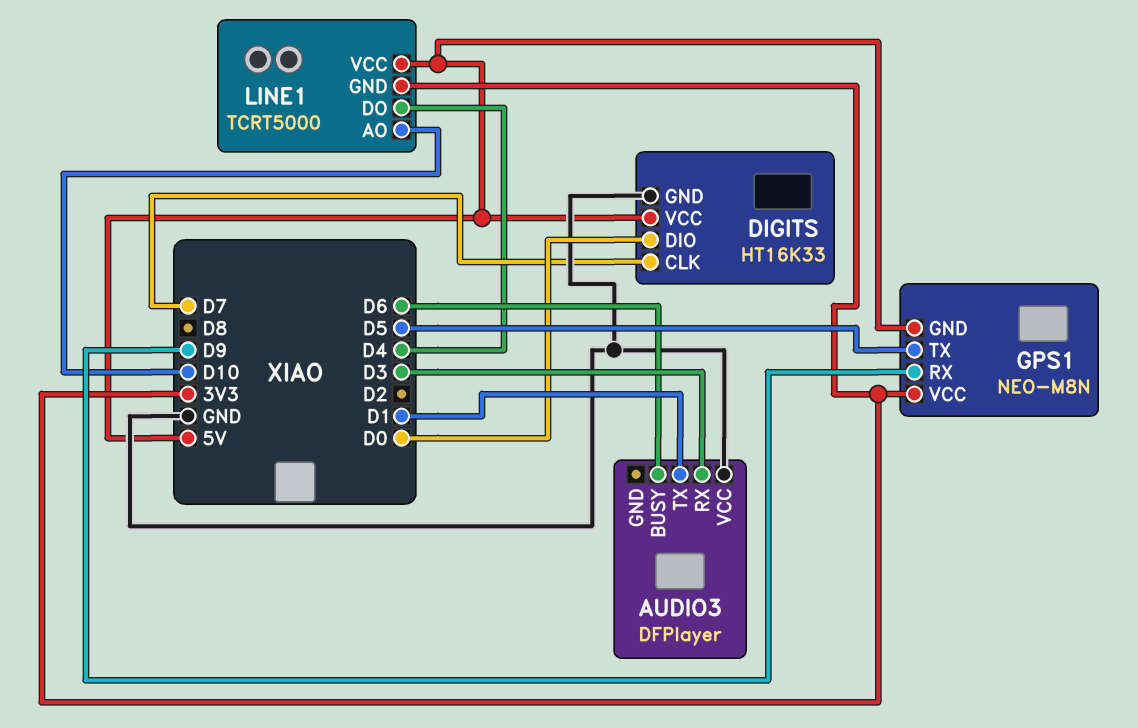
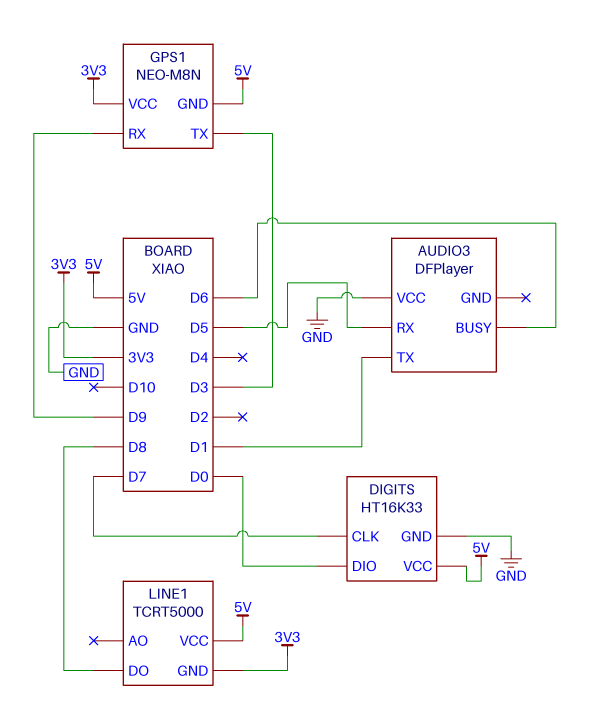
AUDIO3 pin RX: D3 -> D5
GPS1 pin TX: D5 -> D3
LINE1 pin AO: D10 -> none
LINE1 pin DO: D4 -> D8

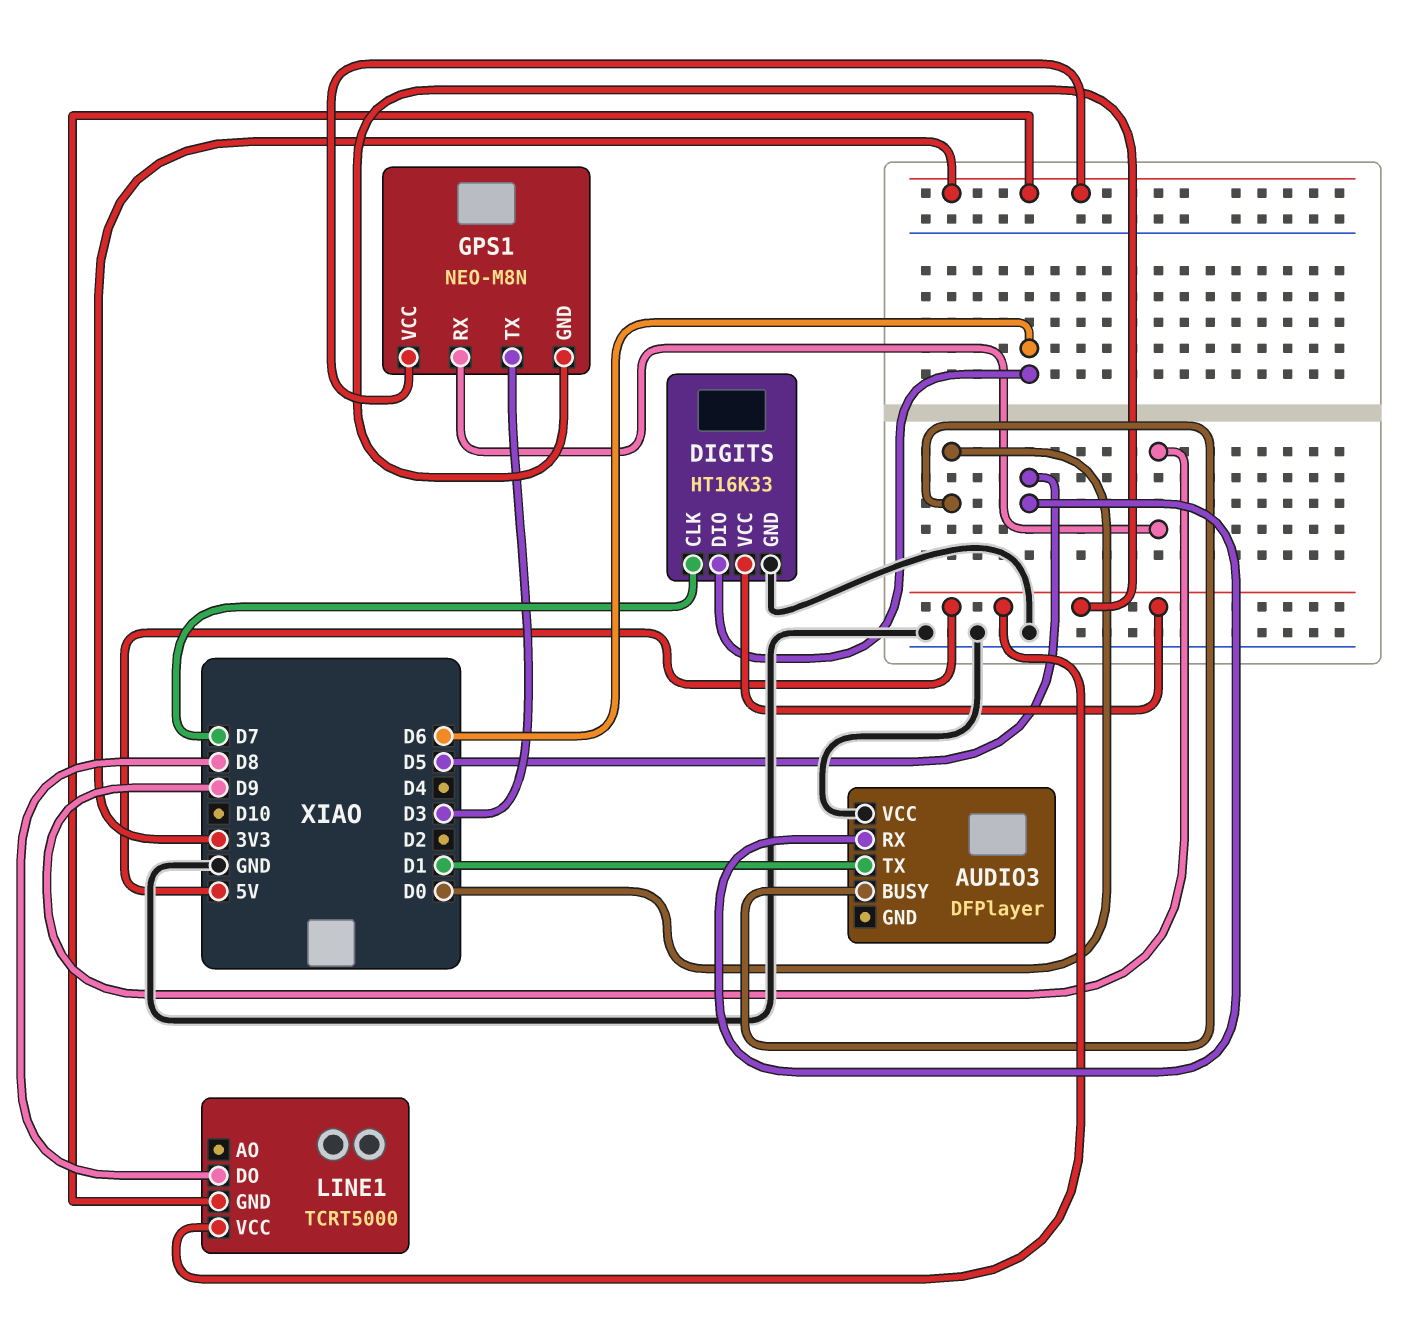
AUDIO3 pin BUSY: D6 -> D0
DIGITS pin DIO: D0 -> D6

